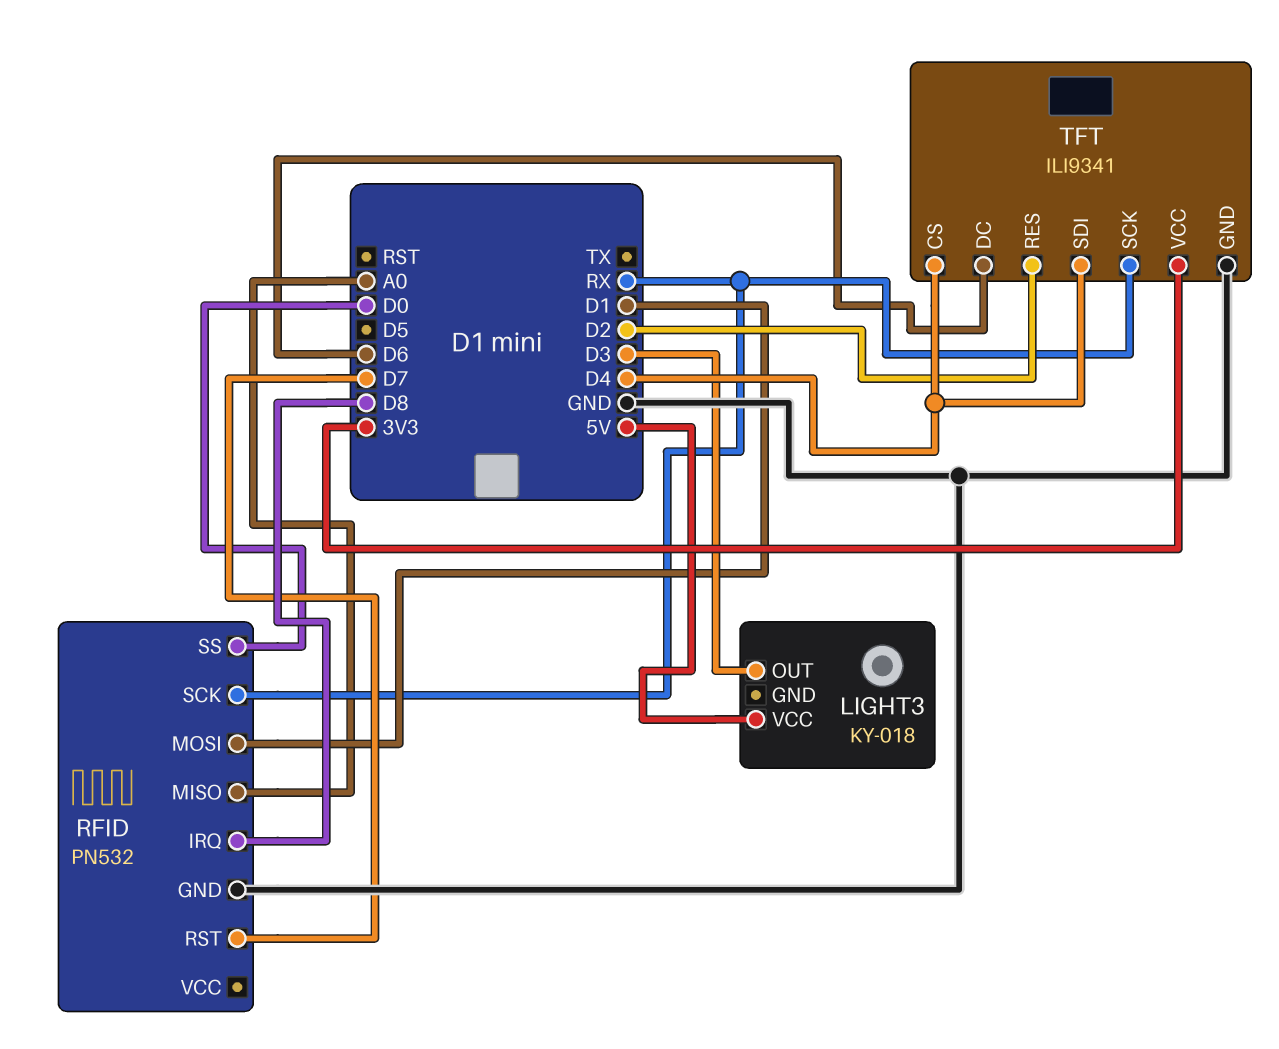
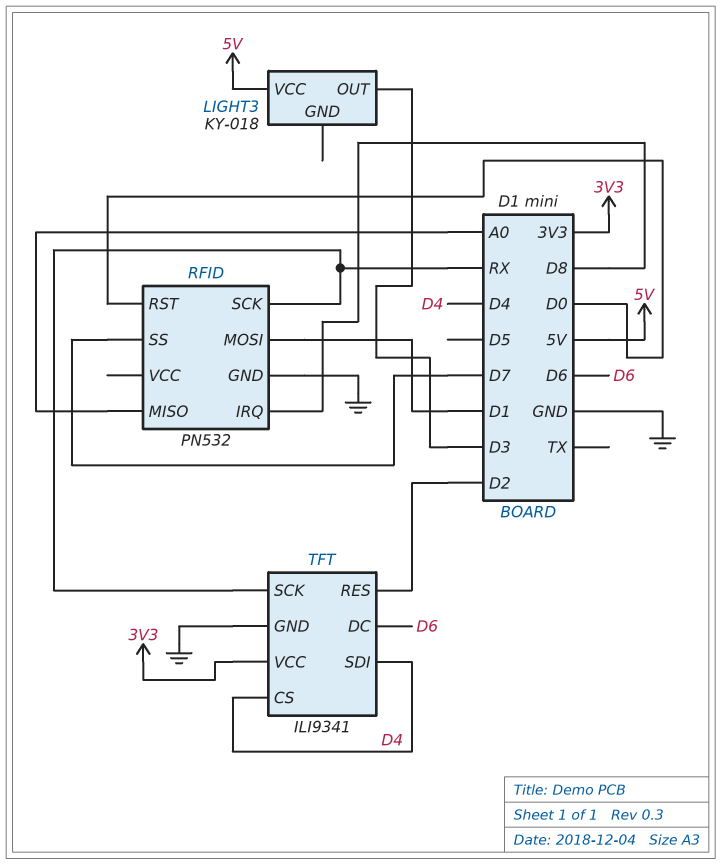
RFID pin RST: D7 -> D0
RFID pin SS: D0 -> D7

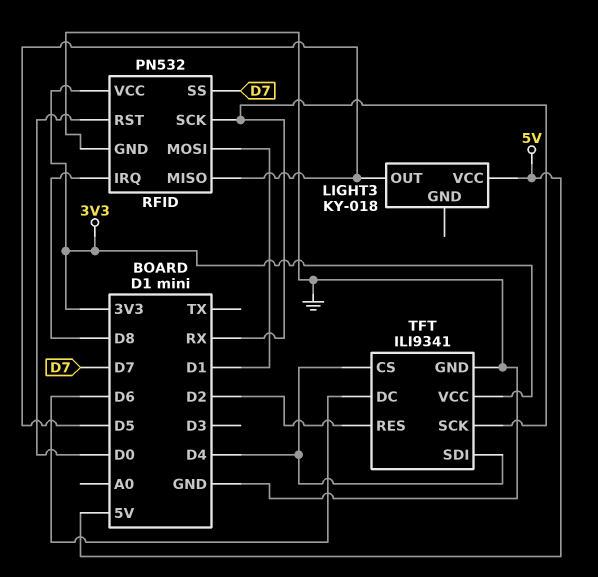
LIGHT3 pin OUT: D3 -> D5
RFID pin MISO: A0 -> D5
RFID pin VCC: none -> 3V3

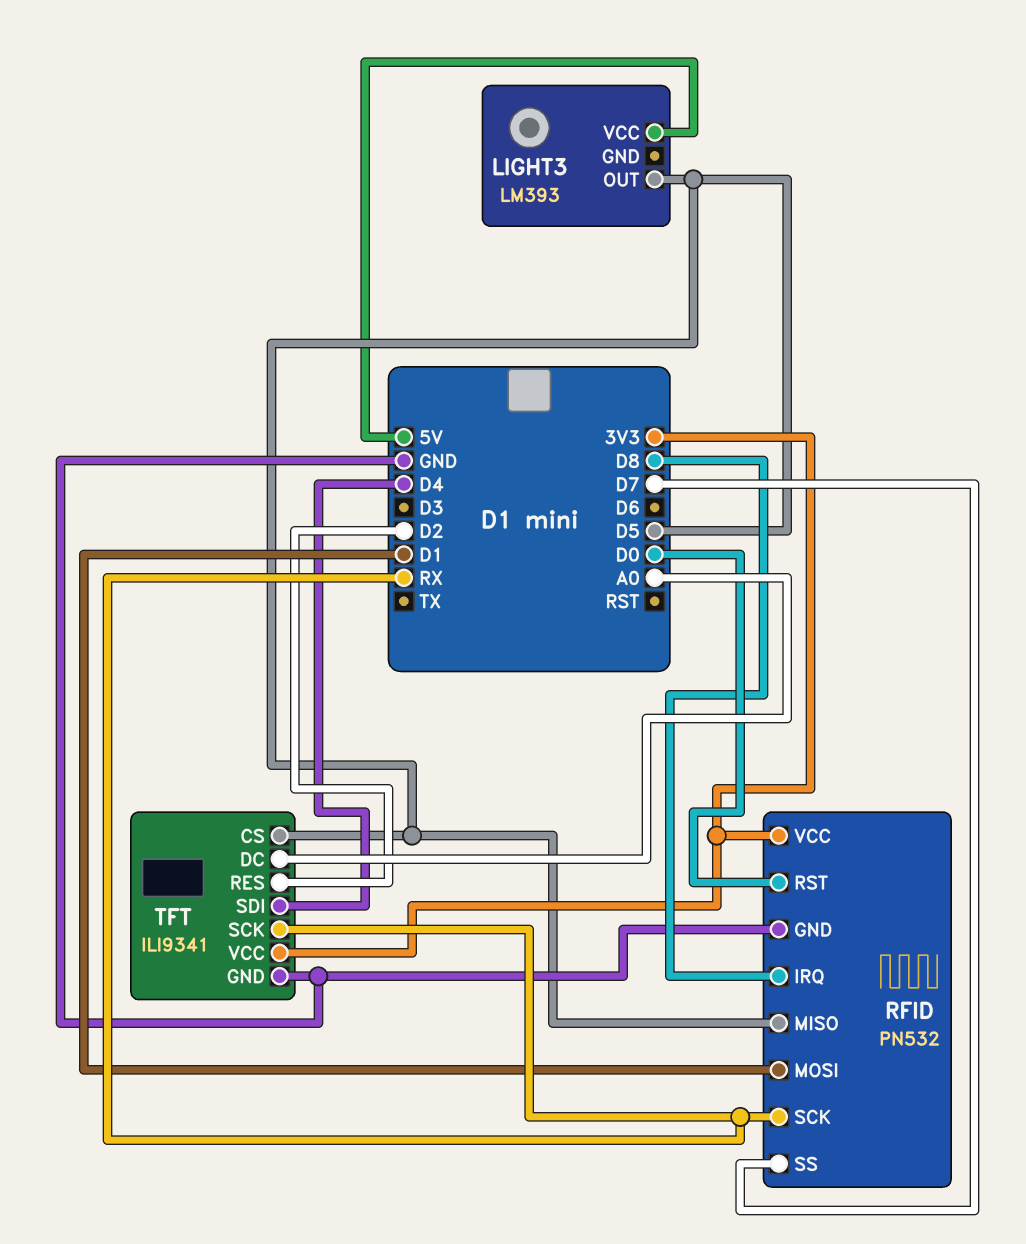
LIGHT3: KY-018 -> LM393
TFT pin CS: D4 -> D5
TFT pin DC: D6 -> A0

